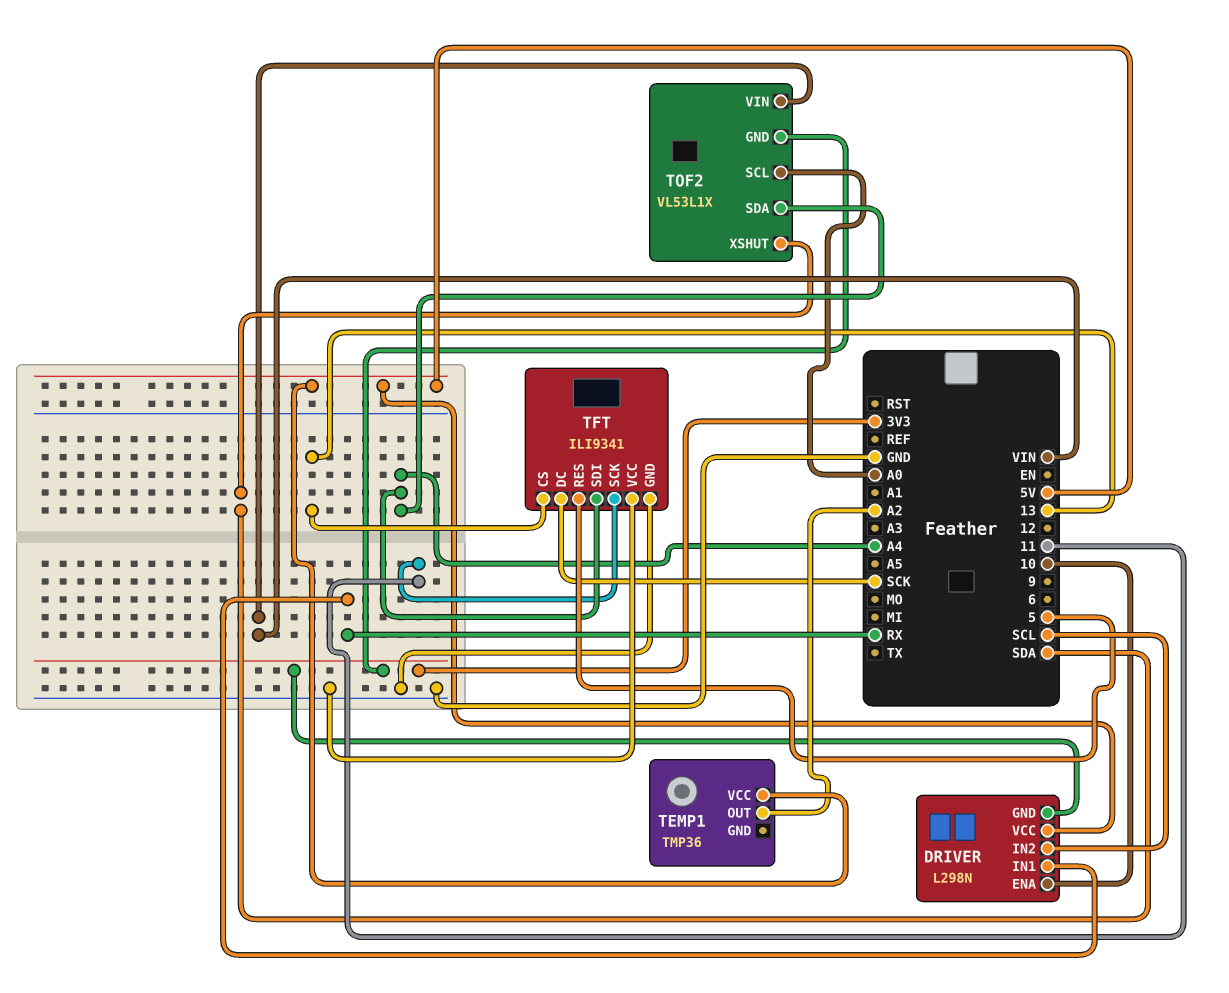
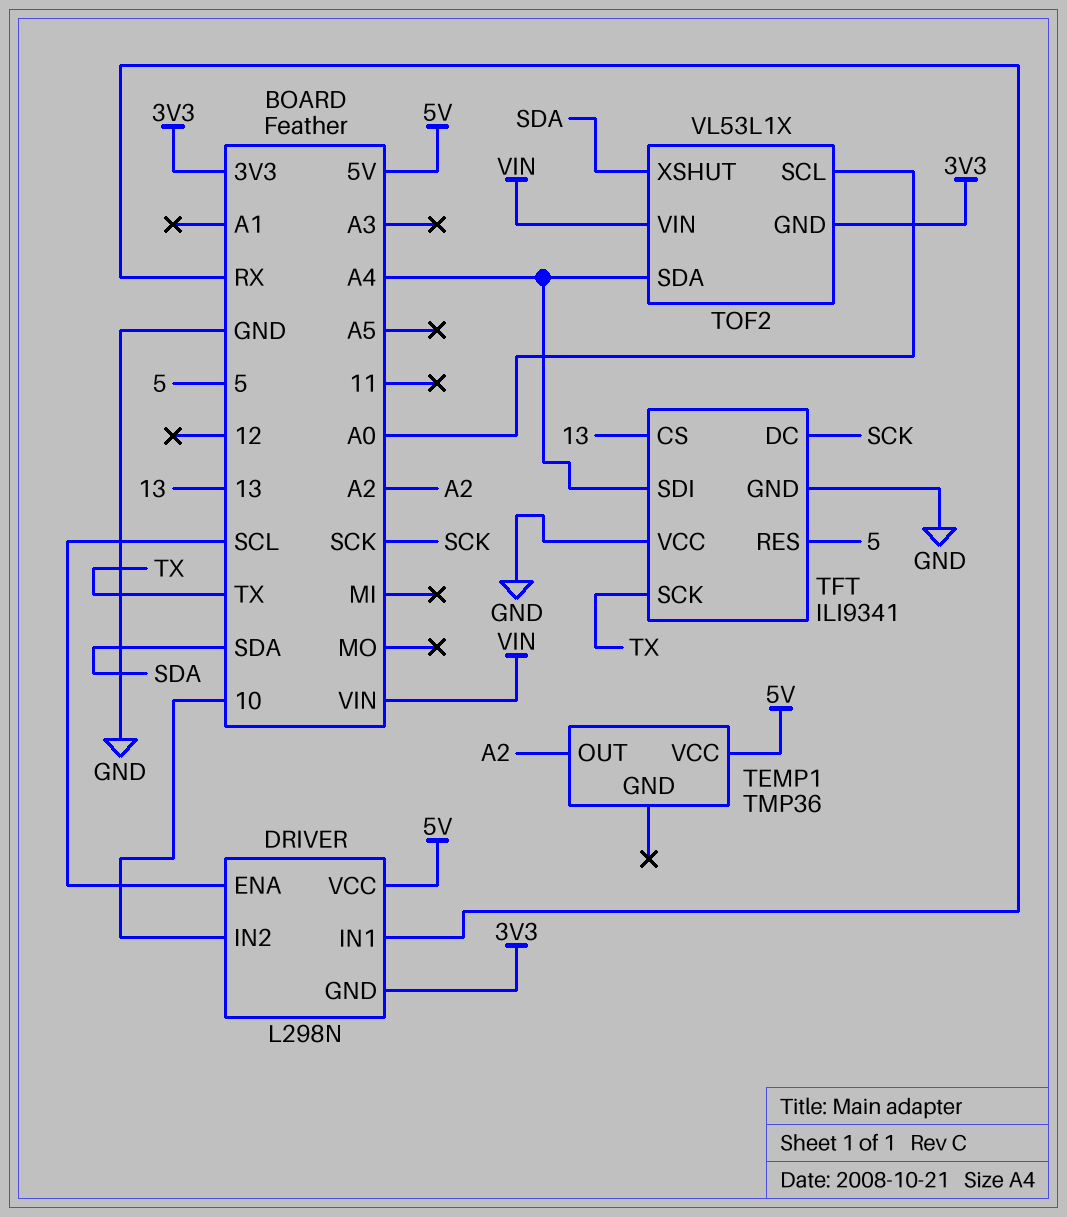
DRIVER pin ENA: 10 -> SCL
DRIVER pin IN2: SCL -> 10
TFT pin SCK: 11 -> TX

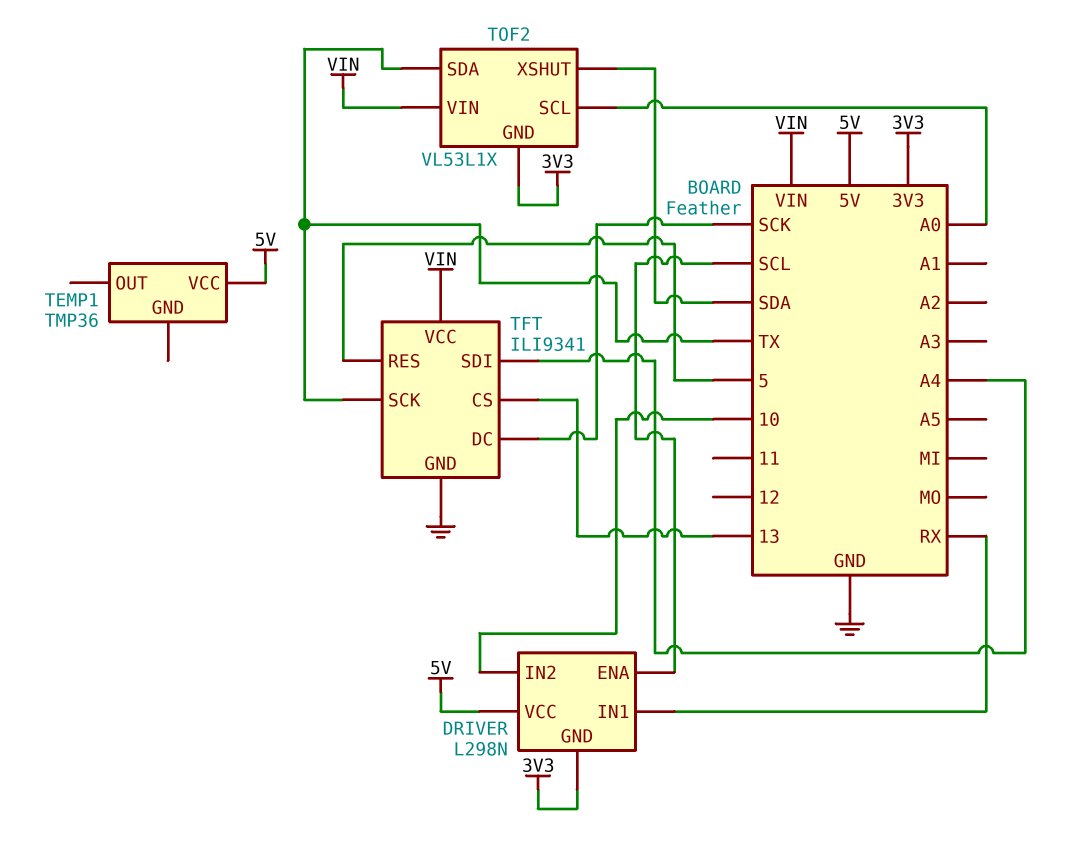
TEMP1 pin OUT: A2 -> none
TFT pin VCC: GND -> VIN
TOF2 pin SDA: A4 -> TX

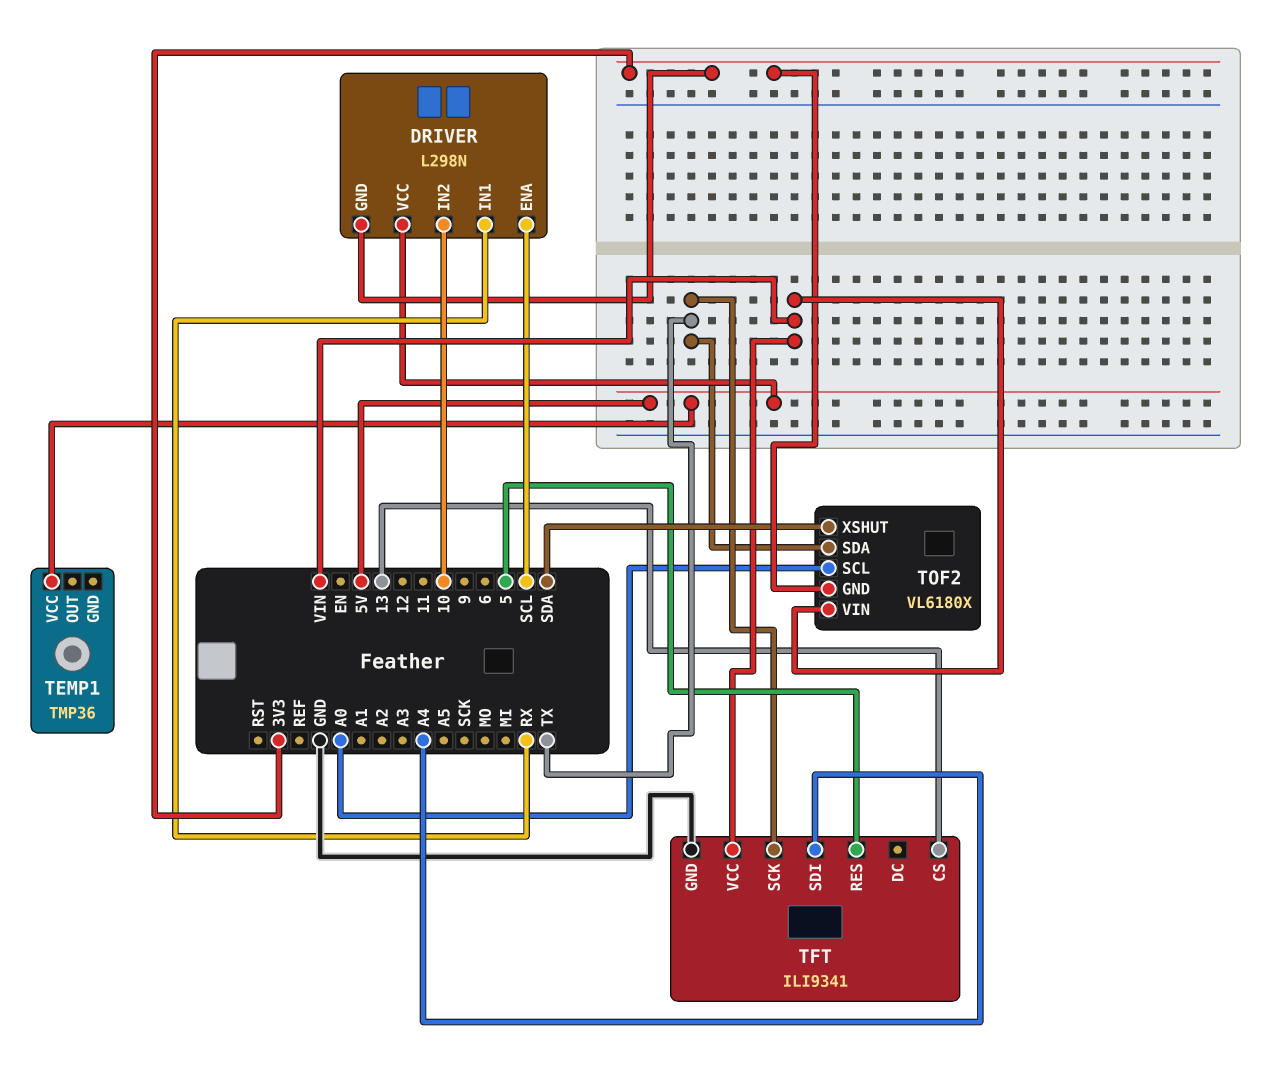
TFT pin DC: SCK -> none
TOF2: VL53L1X -> VL6180X

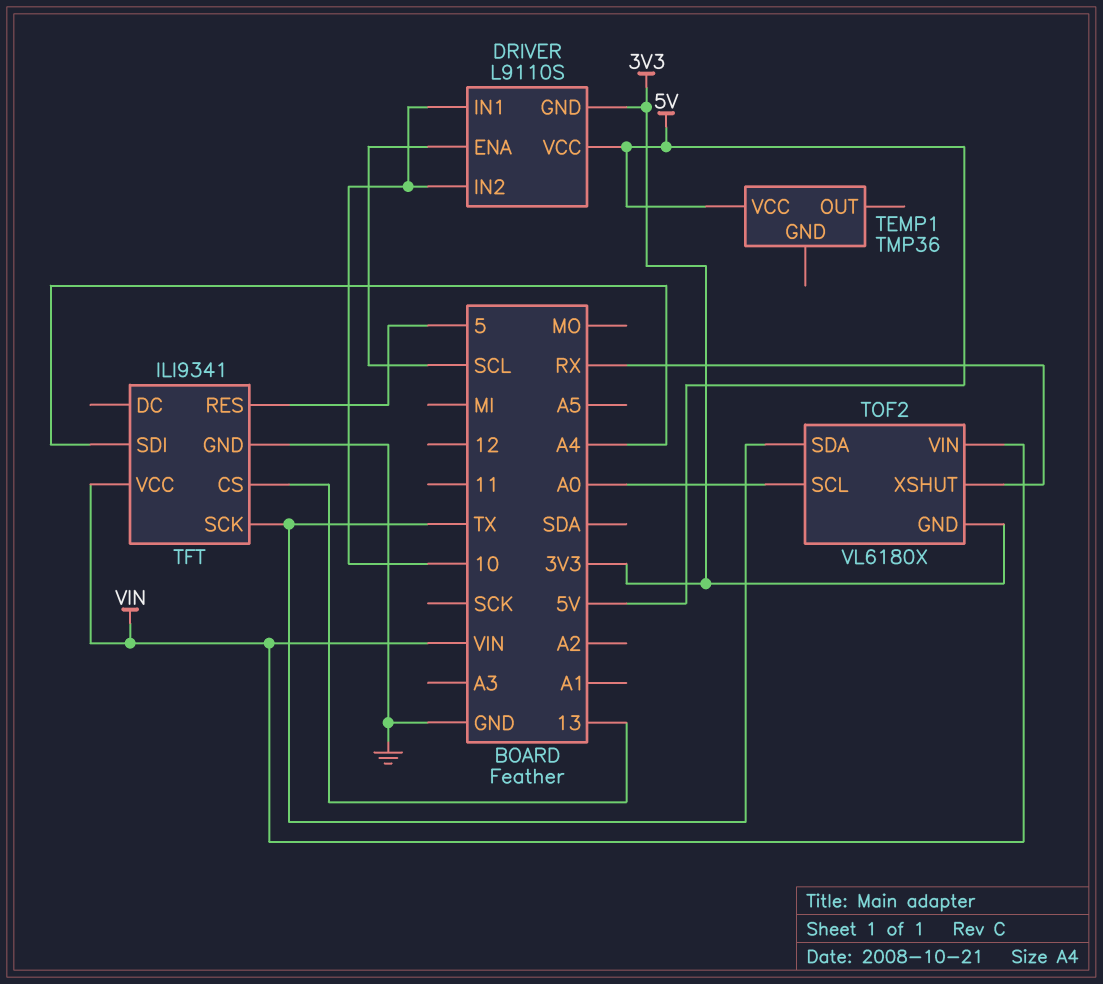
DRIVER: L298N -> L9110S
DRIVER pin IN1: RX -> 10
TOF2 pin XSHUT: SDA -> RX

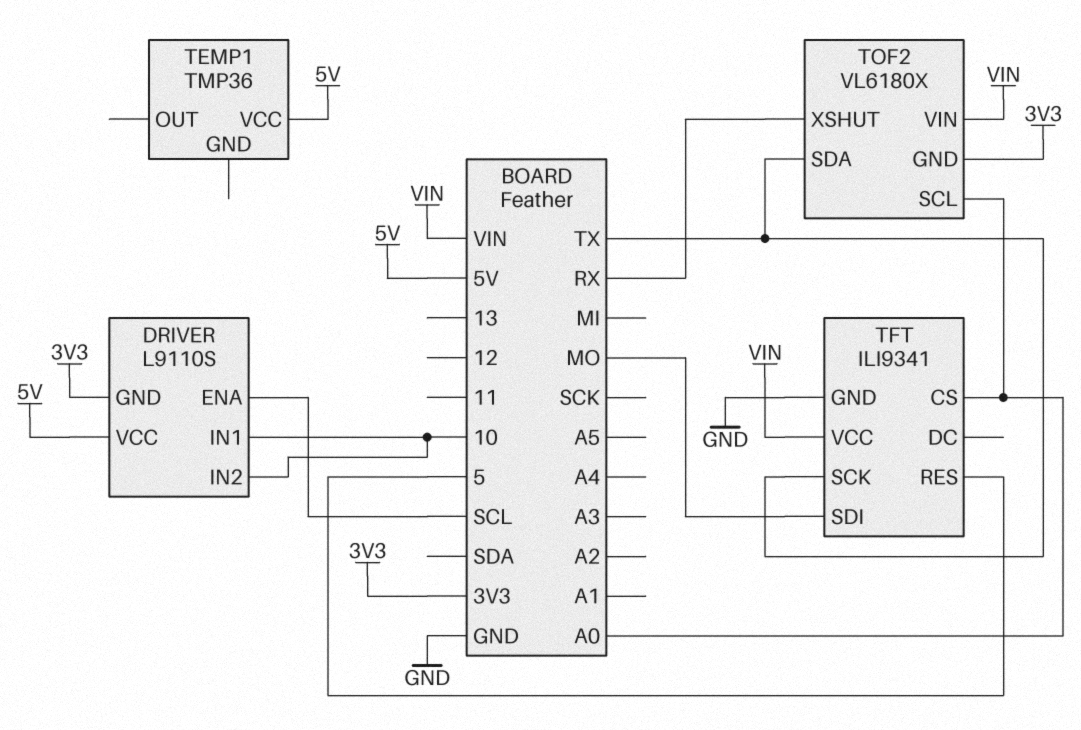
TFT pin CS: 13 -> A0
TFT pin SDI: A4 -> MO

